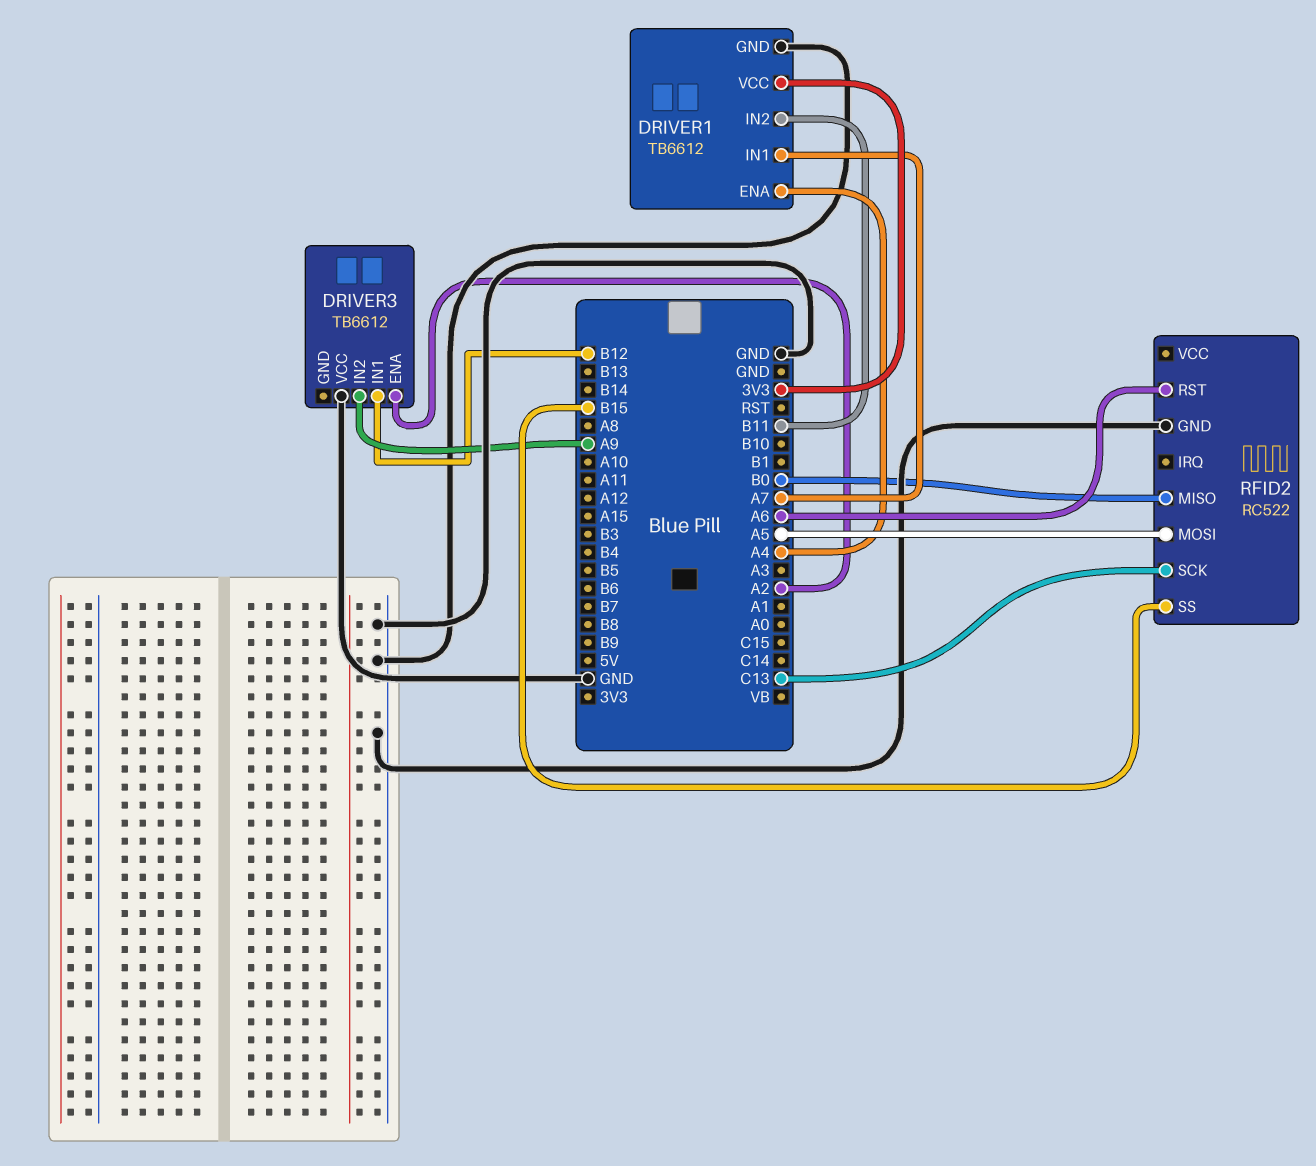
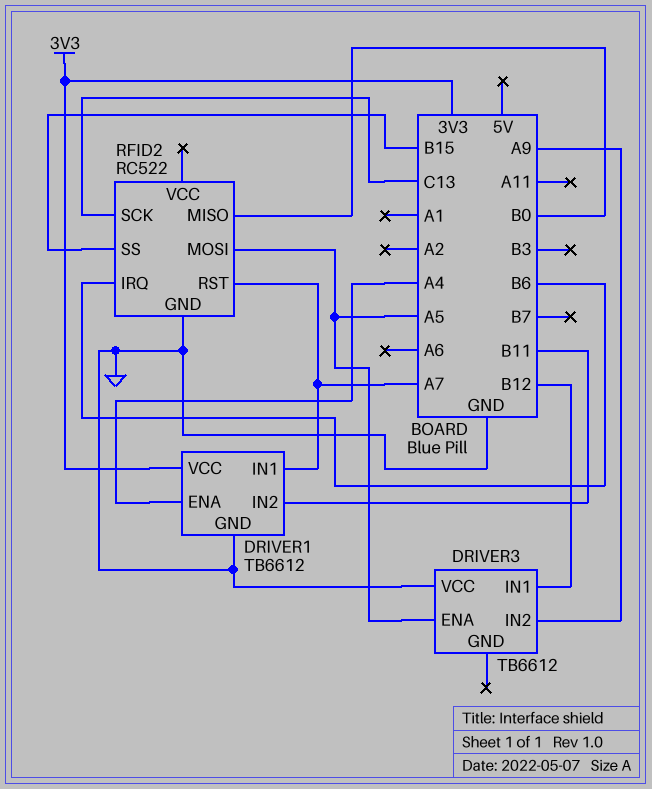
DRIVER3 pin ENA: A2 -> A5
RFID2 pin IRQ: none -> B6
RFID2 pin RST: A6 -> A7

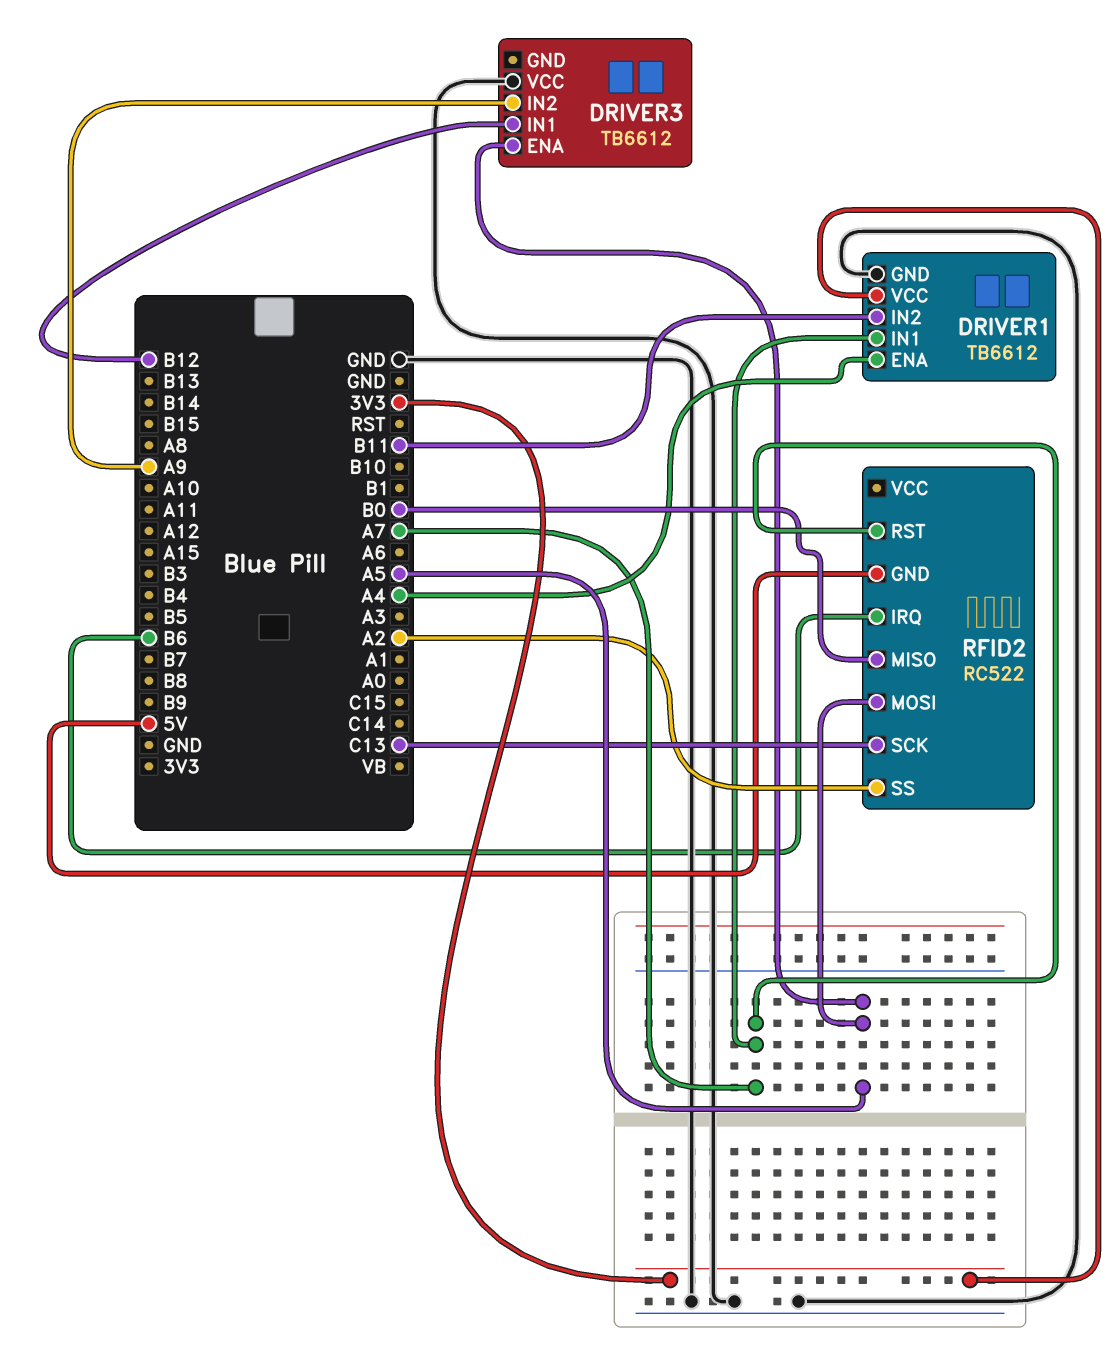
RFID2 pin GND: GND -> 5V
RFID2 pin SS: B15 -> A2

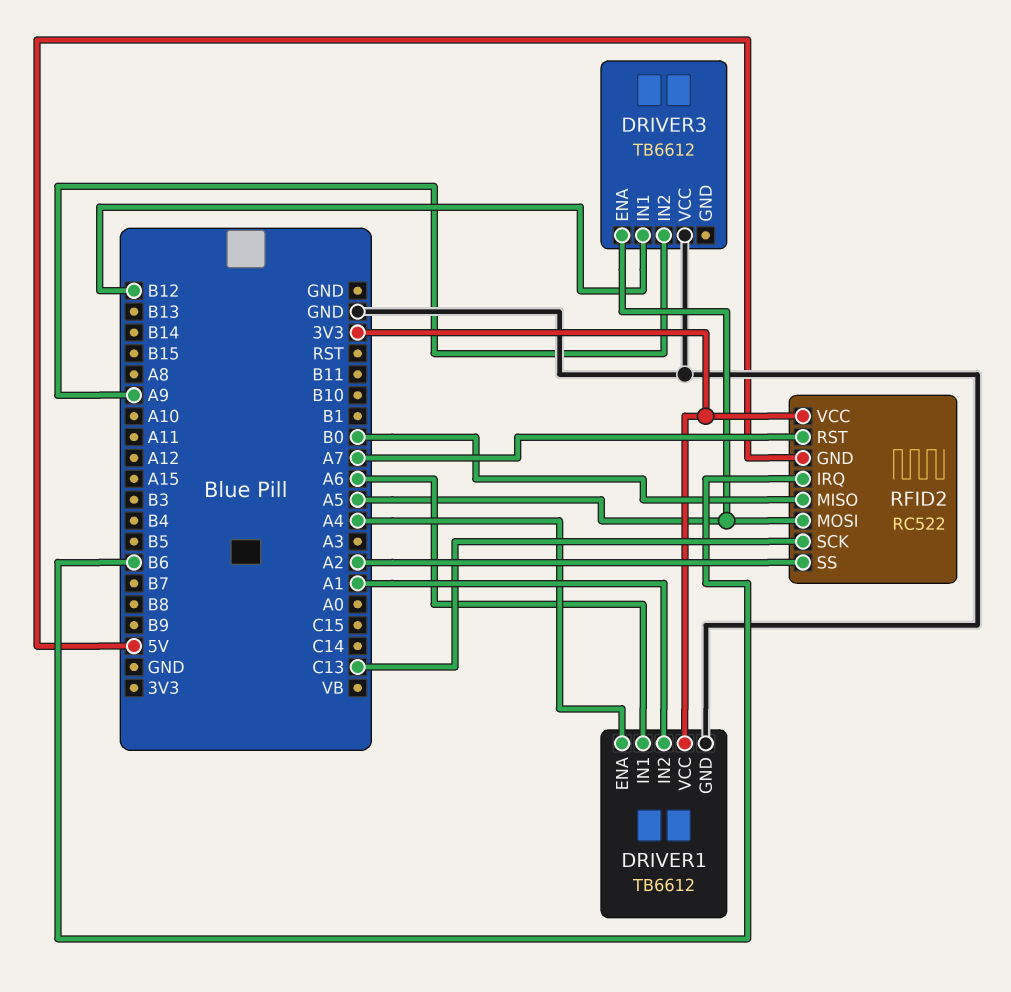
DRIVER1 pin IN1: A7 -> A6
DRIVER1 pin IN2: B11 -> A1
RFID2 pin VCC: none -> 3V3

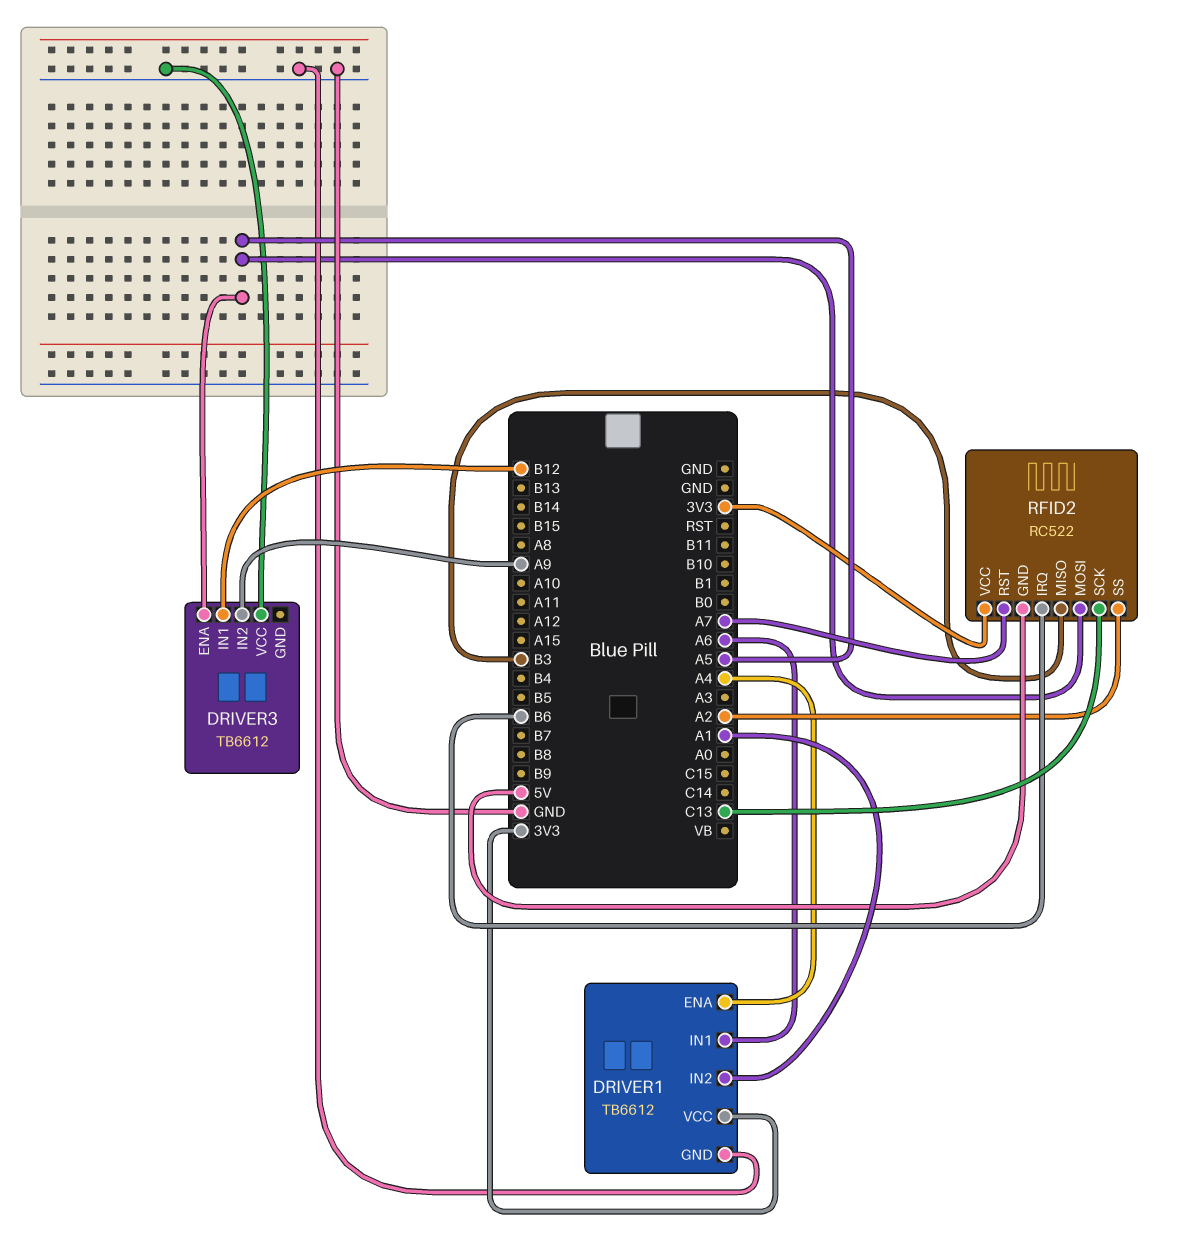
RFID2 pin MISO: B0 -> B3

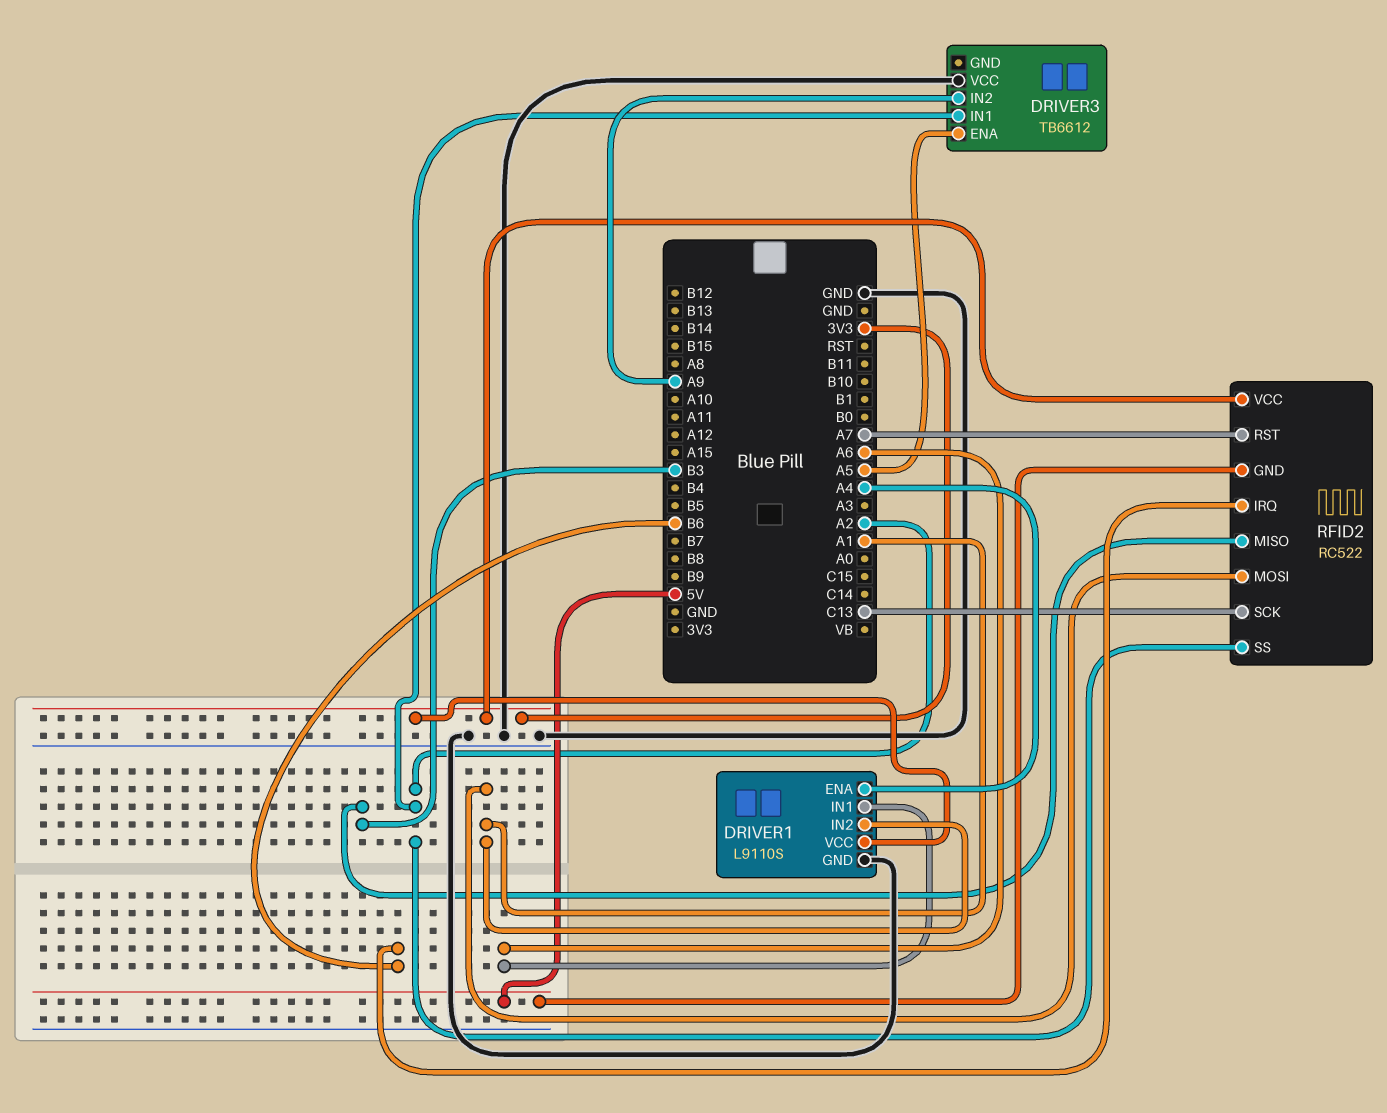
DRIVER1: TB6612 -> L9110S
DRIVER3 pin IN1: B12 -> A2
RFID2 pin MOSI: A5 -> A1

